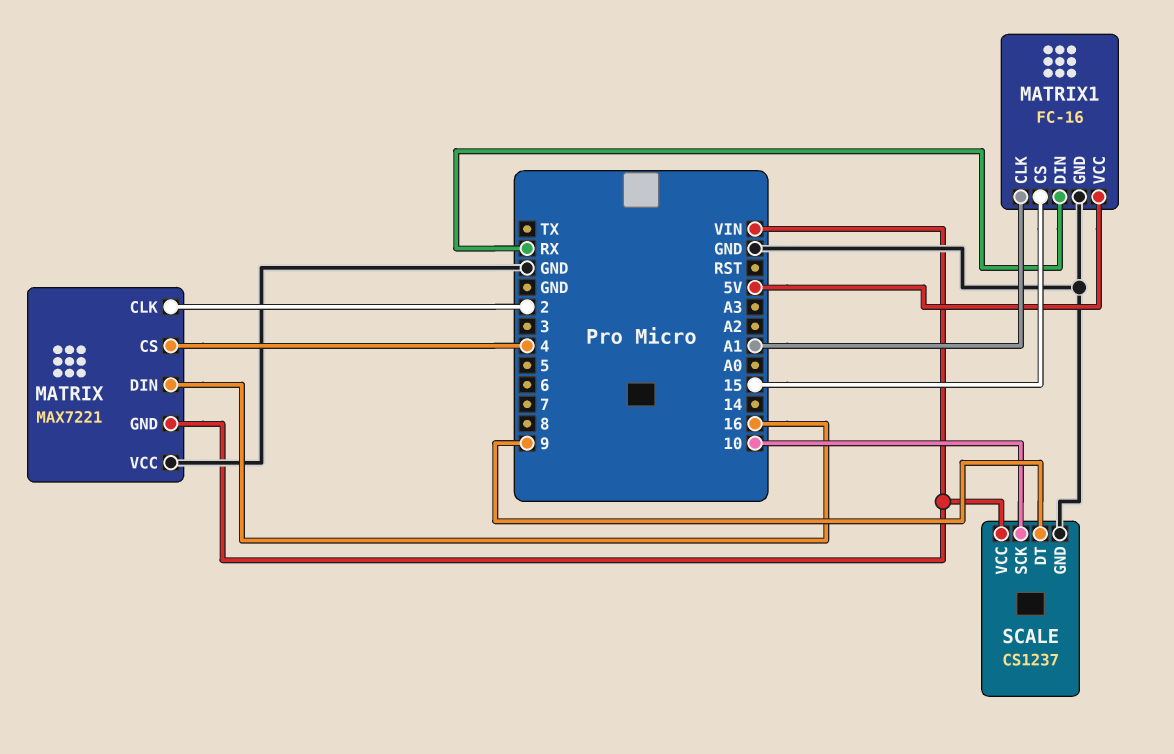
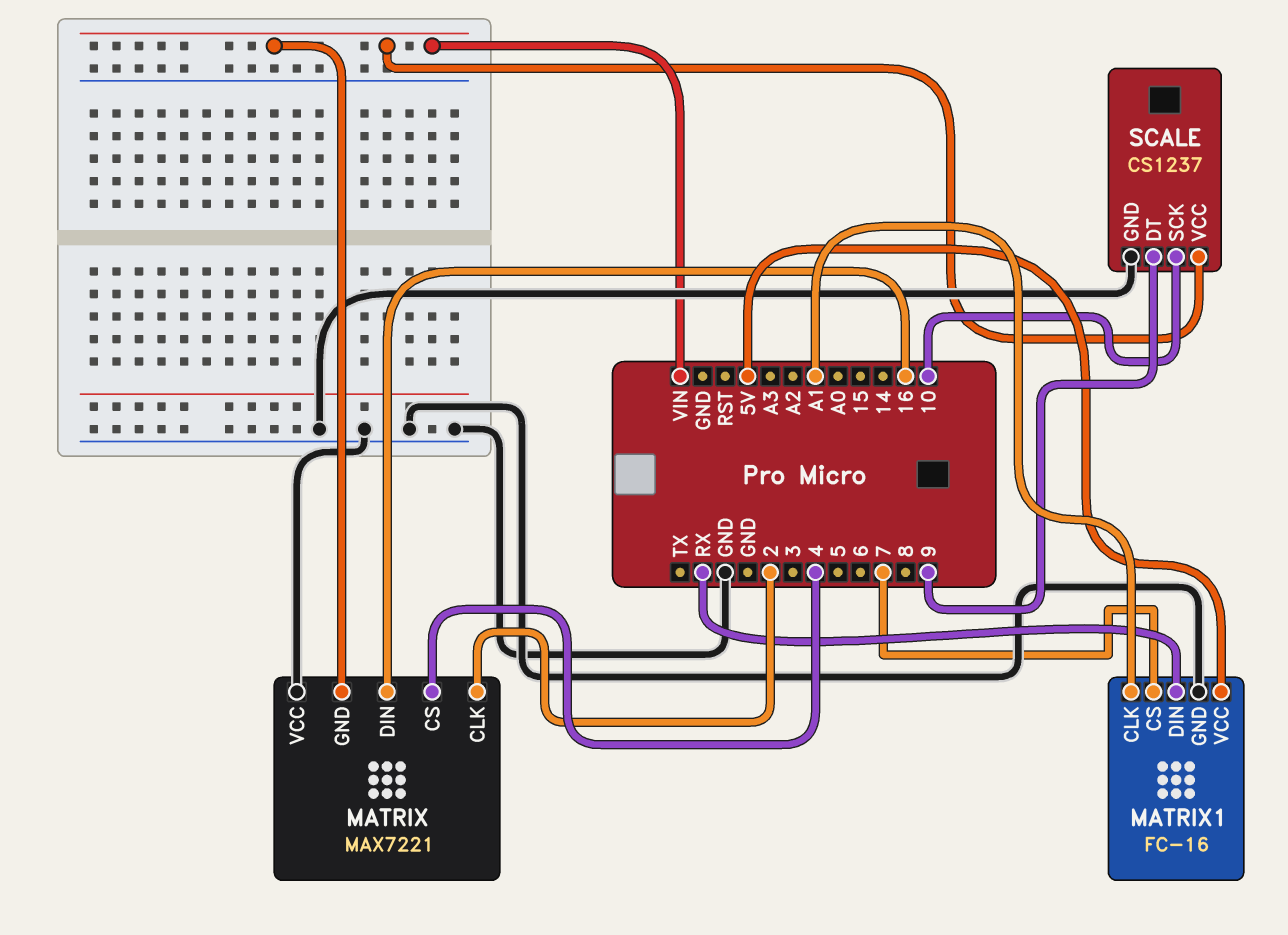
MATRIX1 pin CS: 15 -> 7

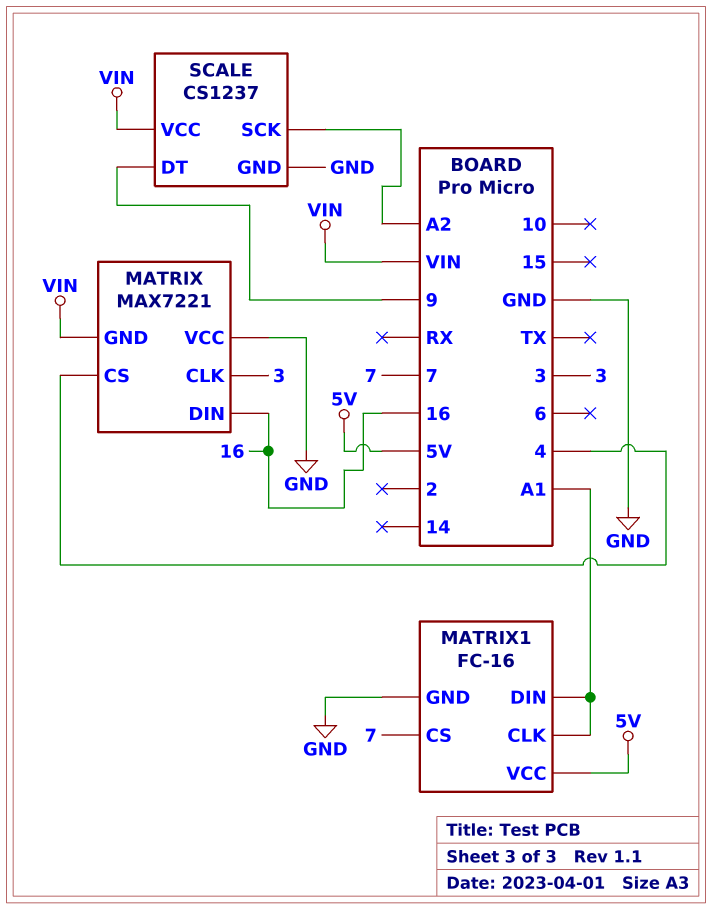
MATRIX pin CLK: 2 -> 3
MATRIX1 pin DIN: RX -> A1
SCALE pin SCK: 10 -> A2

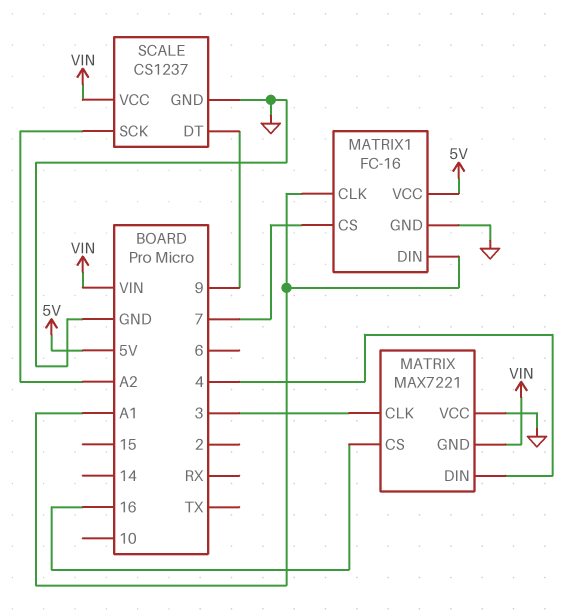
MATRIX pin CS: 4 -> 16
MATRIX pin DIN: 16 -> 4

